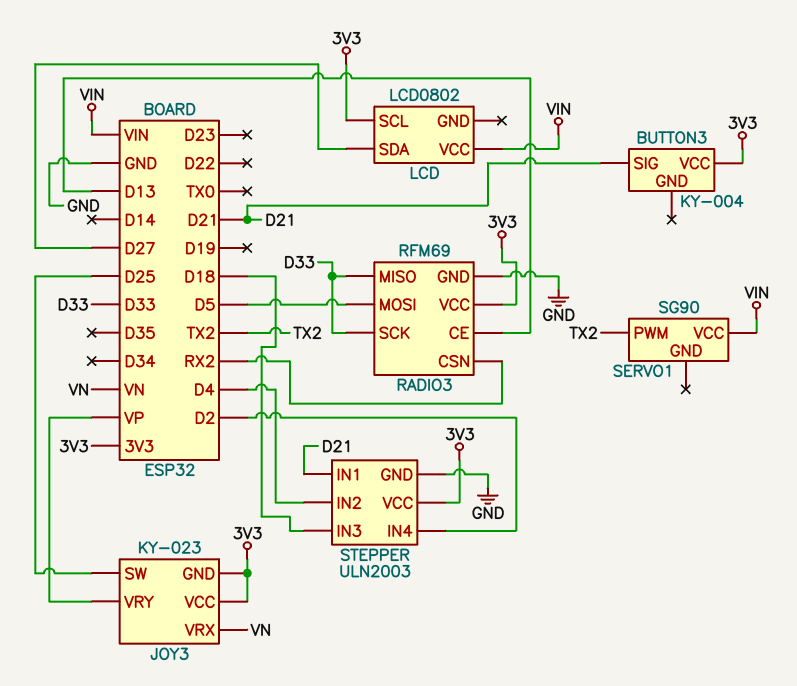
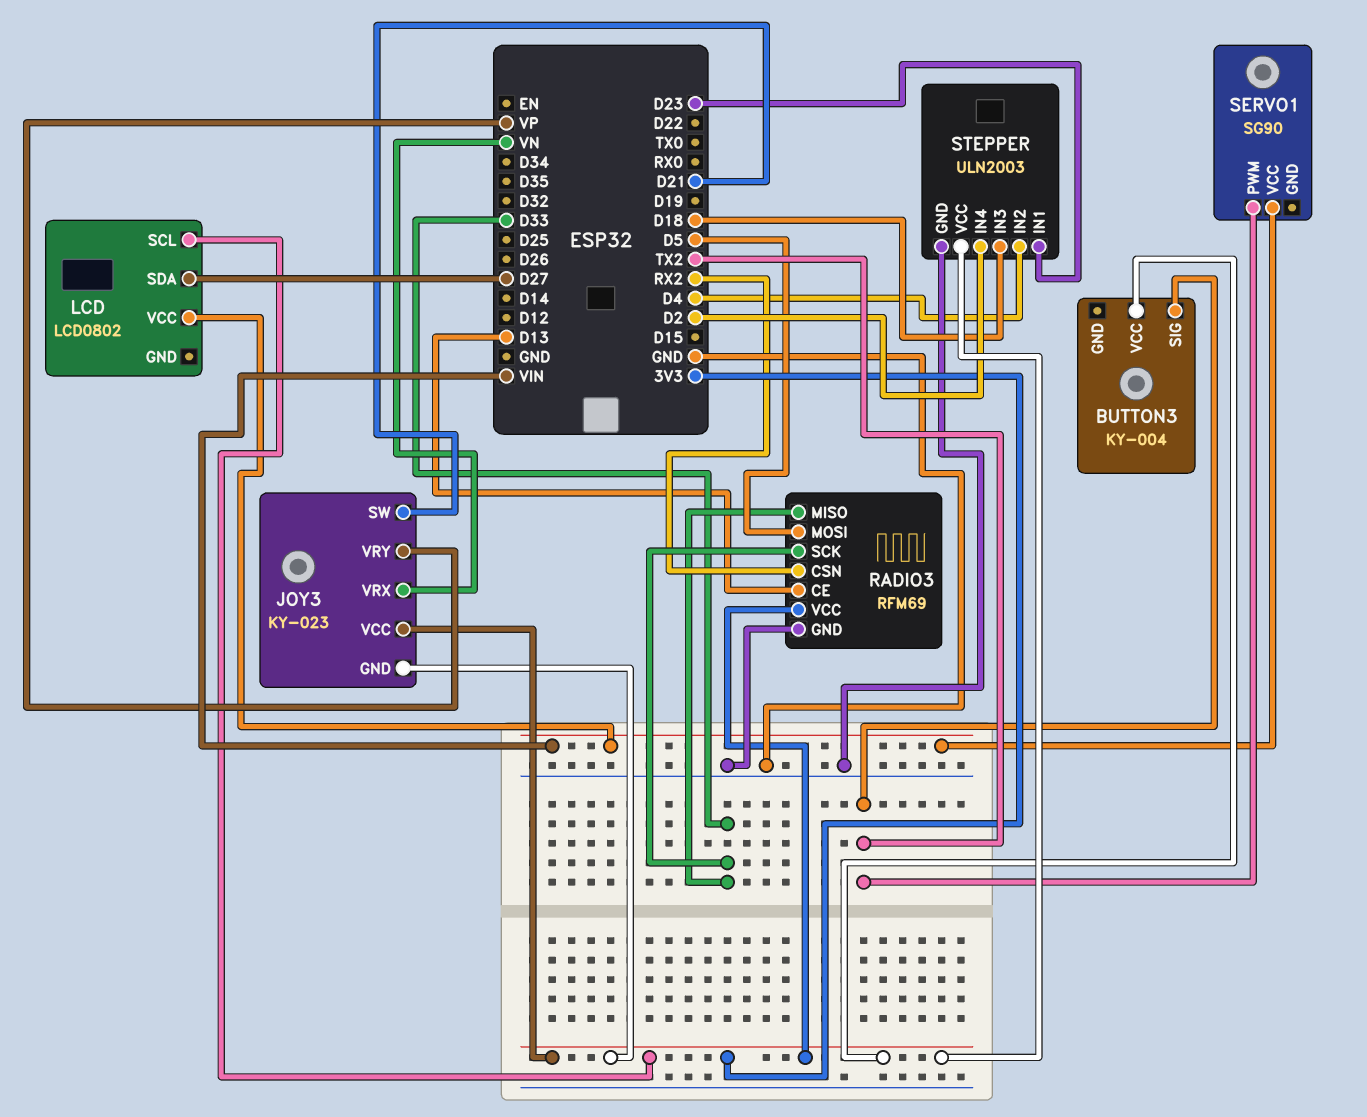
BUTTON3 pin SIG: D21 -> TX2
JOY3 pin SW: D25 -> D21
STEPPER pin IN1: D21 -> D23

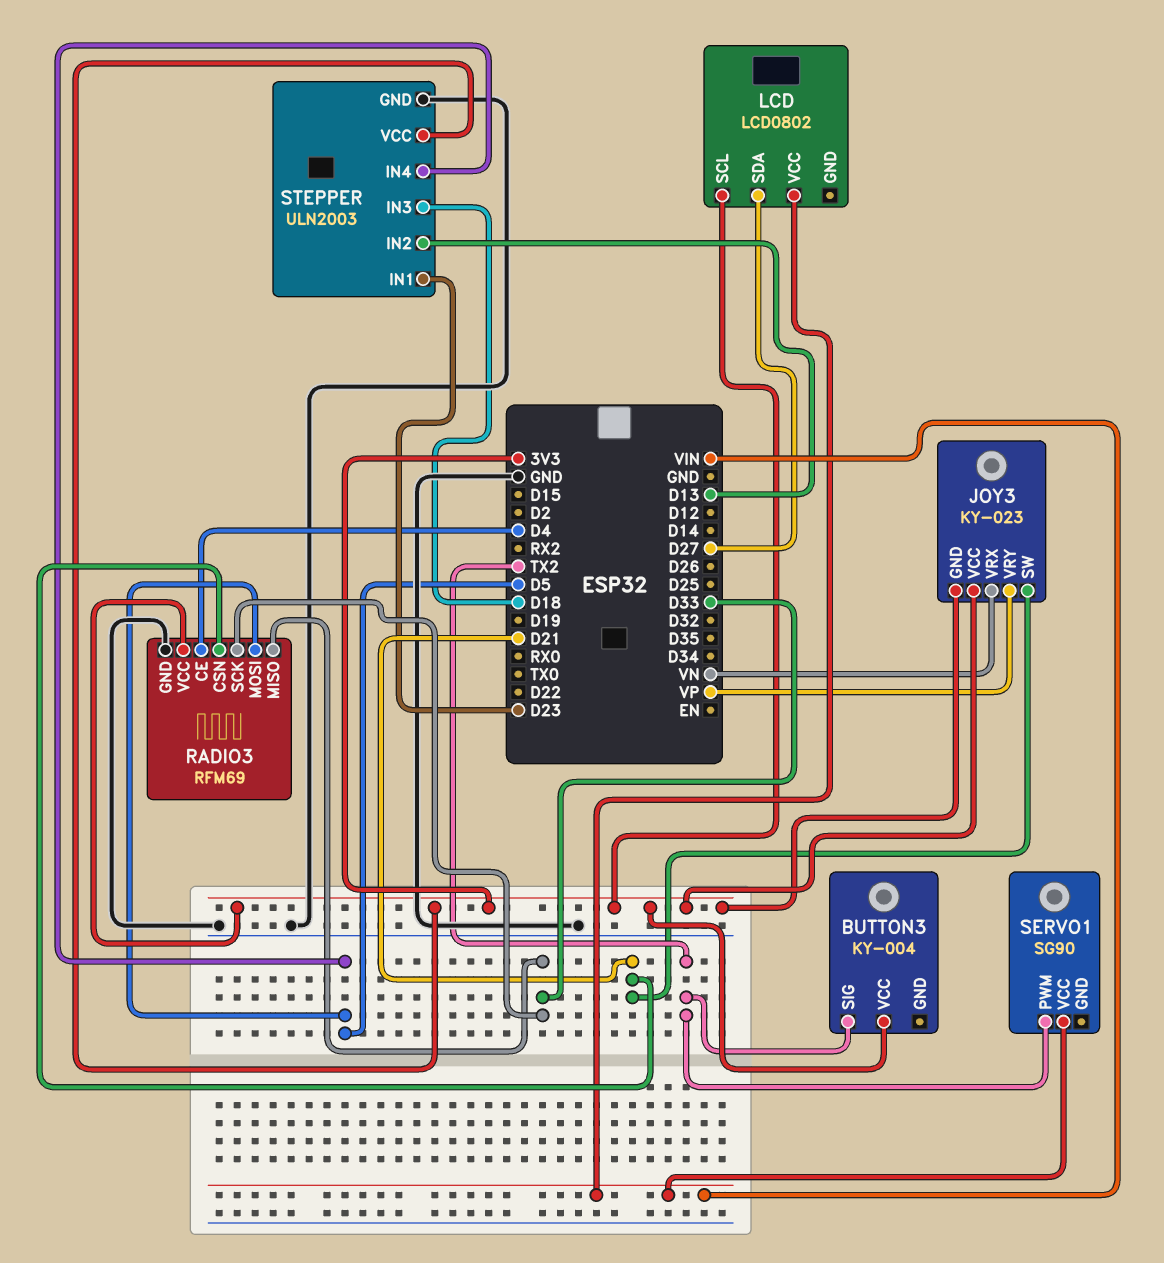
RADIO3 pin CE: D13 -> D4
RADIO3 pin CSN: RX2 -> D21
STEPPER pin IN2: D4 -> D13
STEPPER pin IN4: D2 -> D5

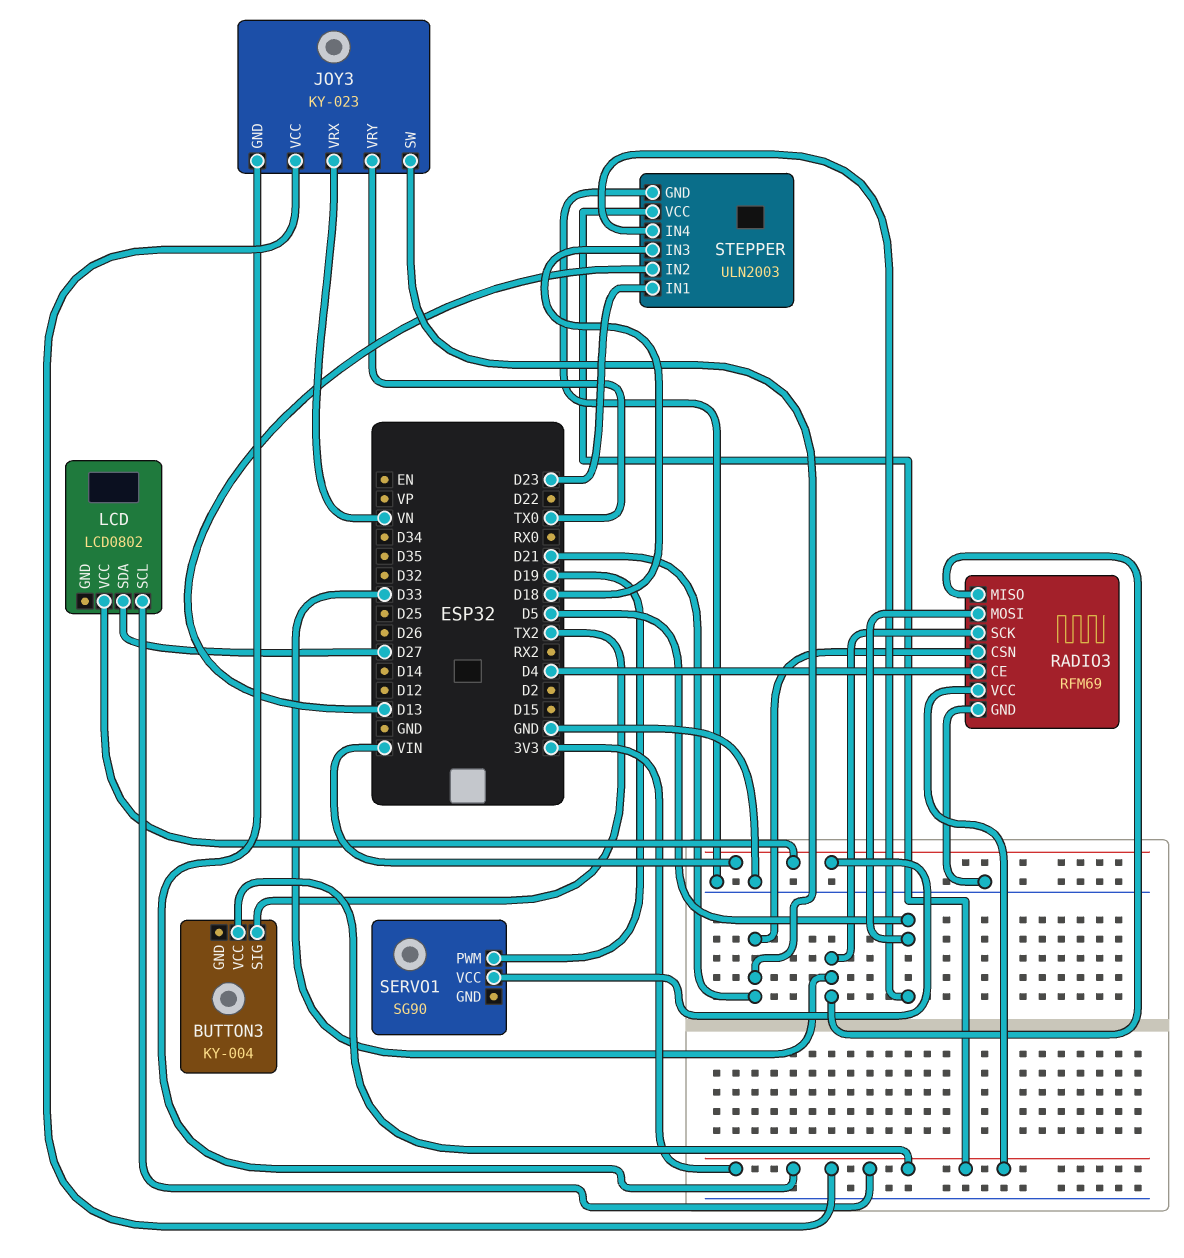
JOY3 pin VRY: VP -> TX0
SERVO1 pin PWM: TX2 -> D19

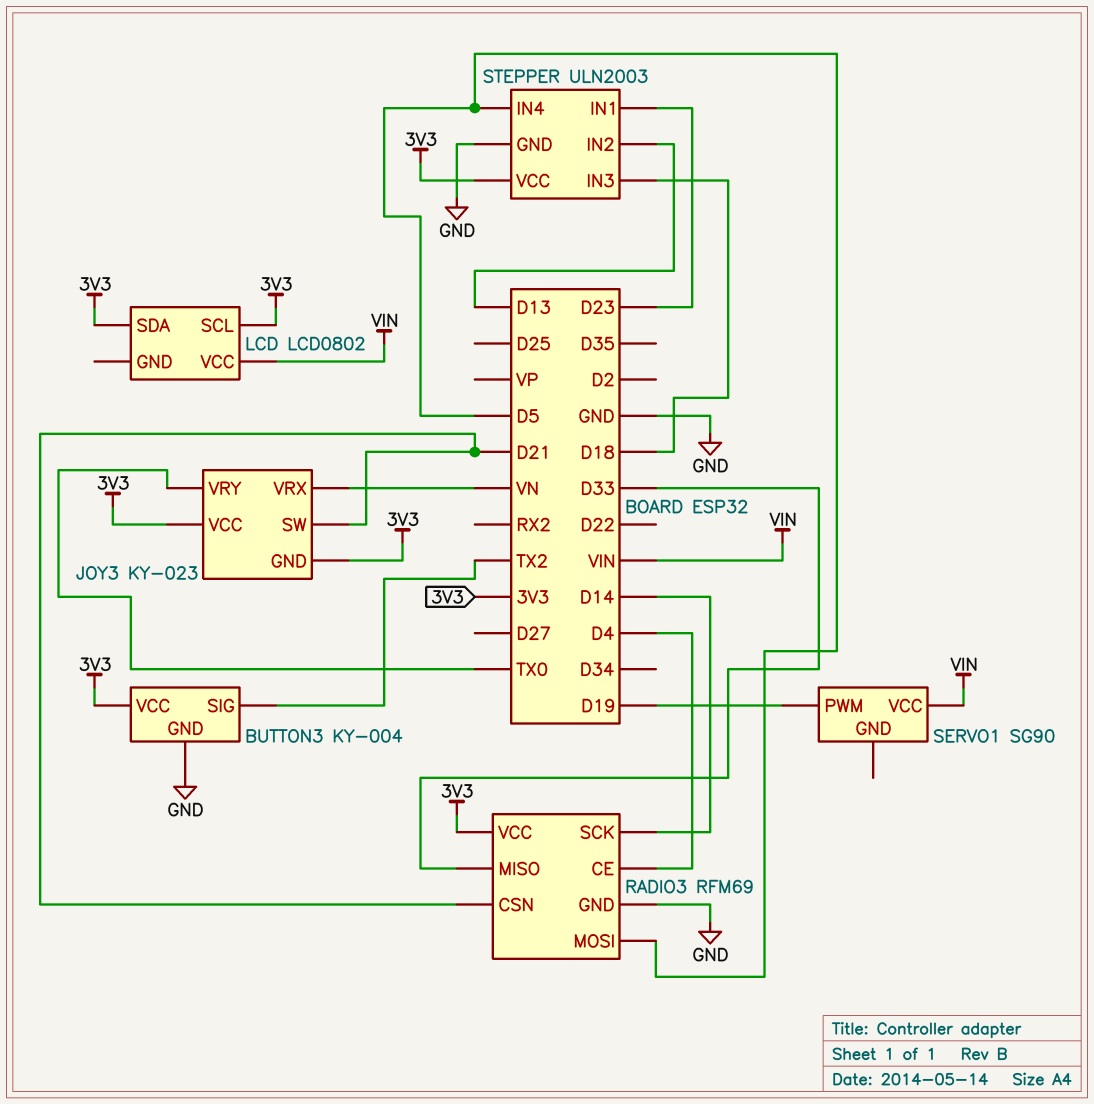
BUTTON3 pin GND: none -> GND
LCD pin SDA: D27 -> 3V3
RADIO3 pin SCK: D33 -> D14

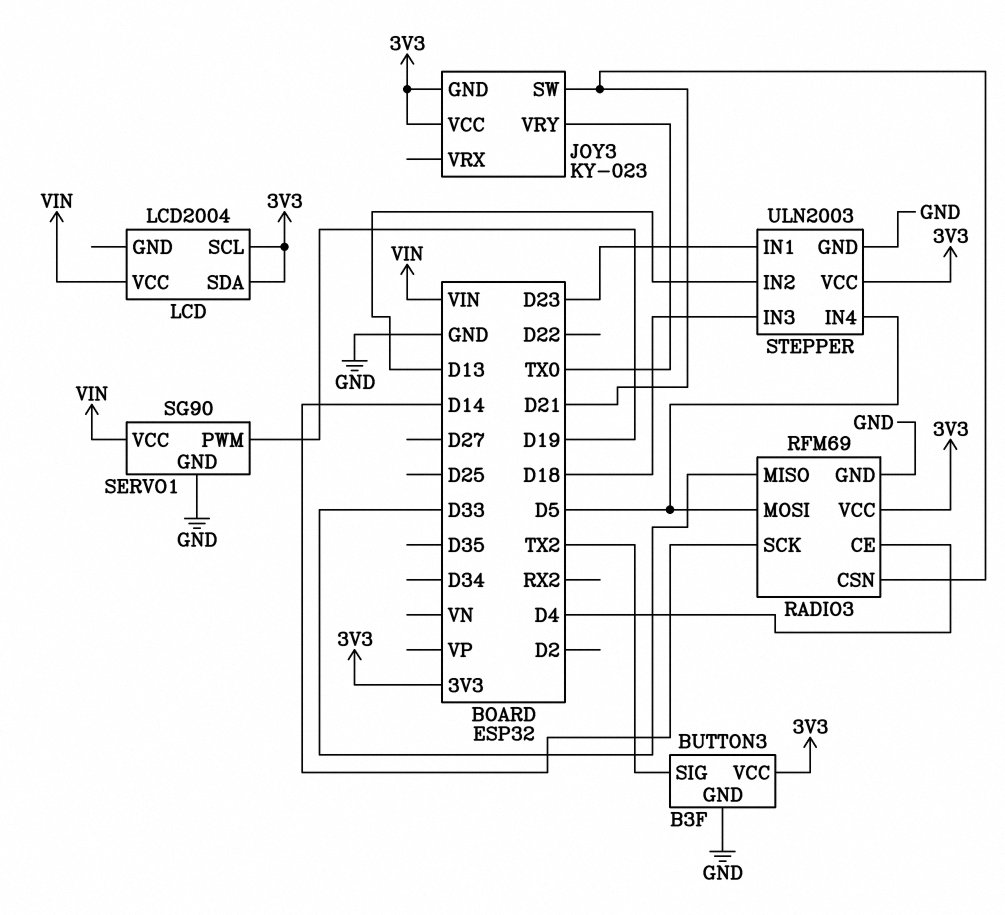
BUTTON3: KY-004 -> B3F
JOY3 pin VRX: VN -> none
LCD: LCD0802 -> LCD2004
SERVO1 pin GND: none -> GND

